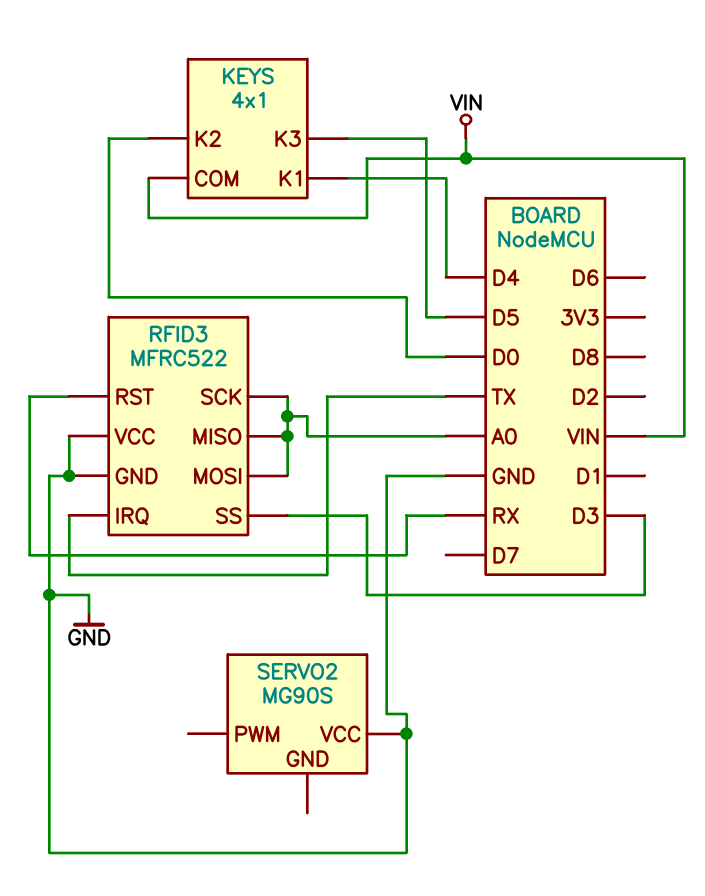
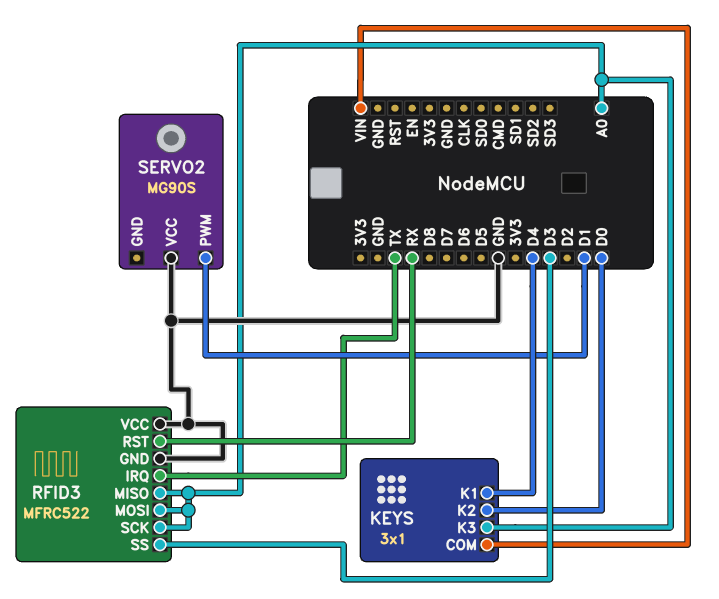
KEYS: 4x1 -> 3x1
KEYS pin K3: D5 -> A0
SERVO2 pin PWM: none -> D1

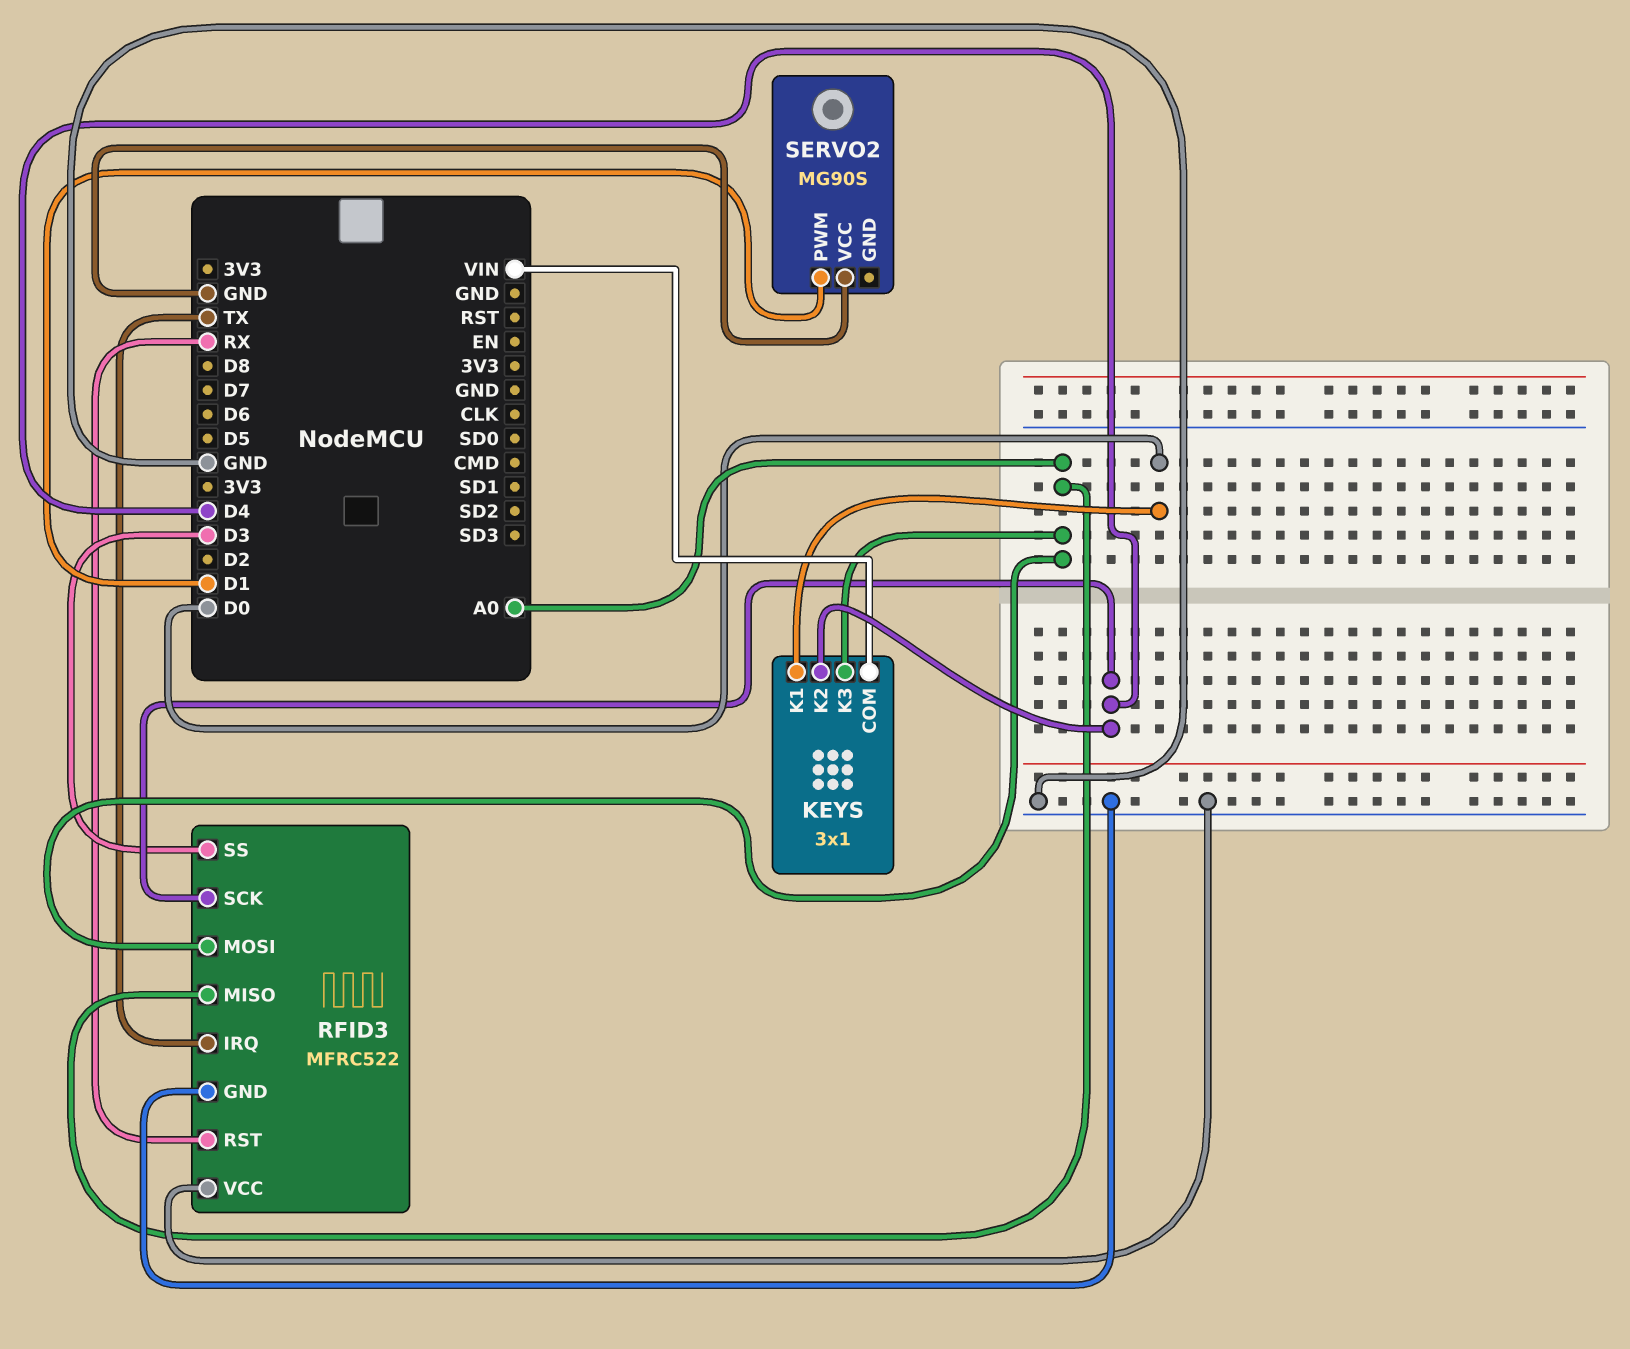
KEYS pin K1: D4 -> D0
KEYS pin K2: D0 -> D4
RFID3 pin SCK: A0 -> D4

